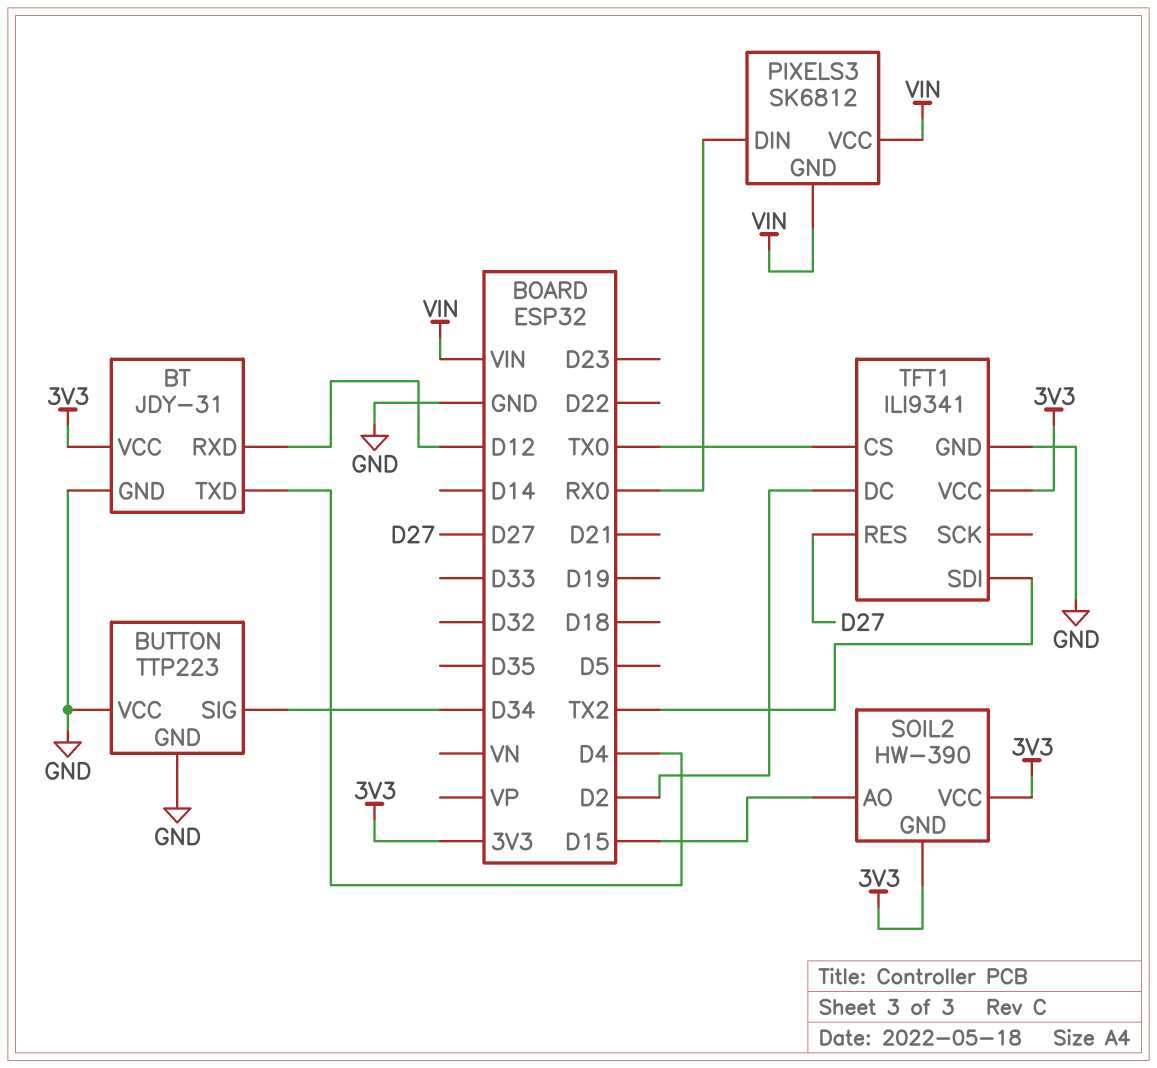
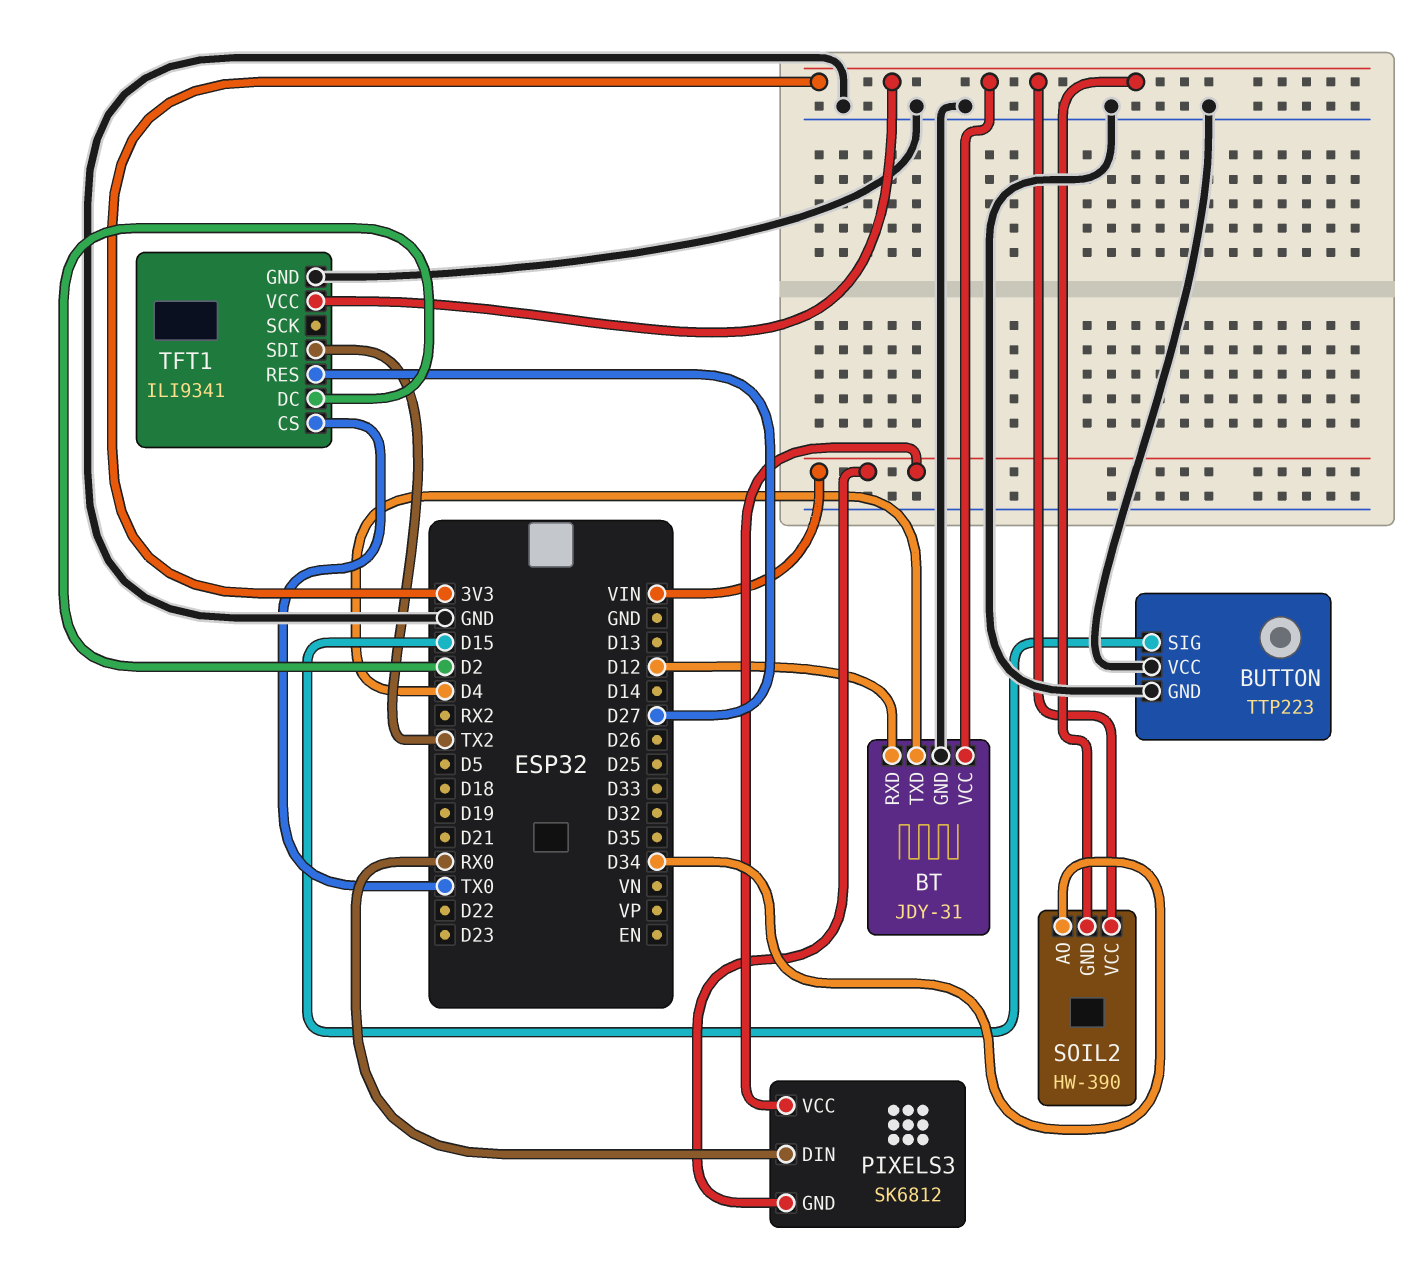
BUTTON pin SIG: D34 -> D15
SOIL2 pin AO: D15 -> D34

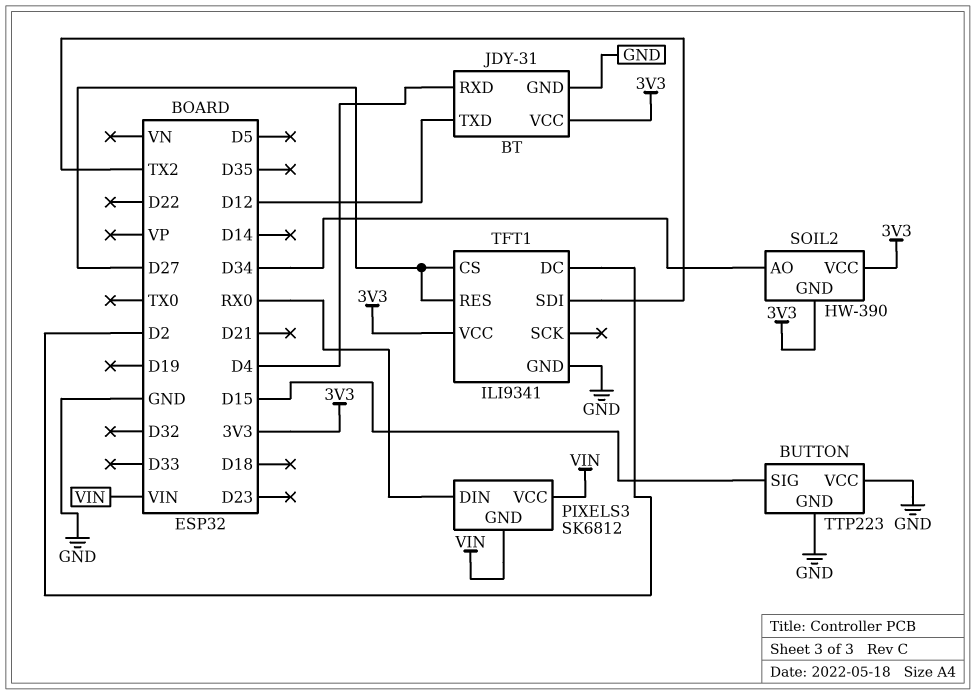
BT pin RXD: D12 -> D4
BT pin TXD: D4 -> D12
TFT1 pin CS: TX0 -> D27

